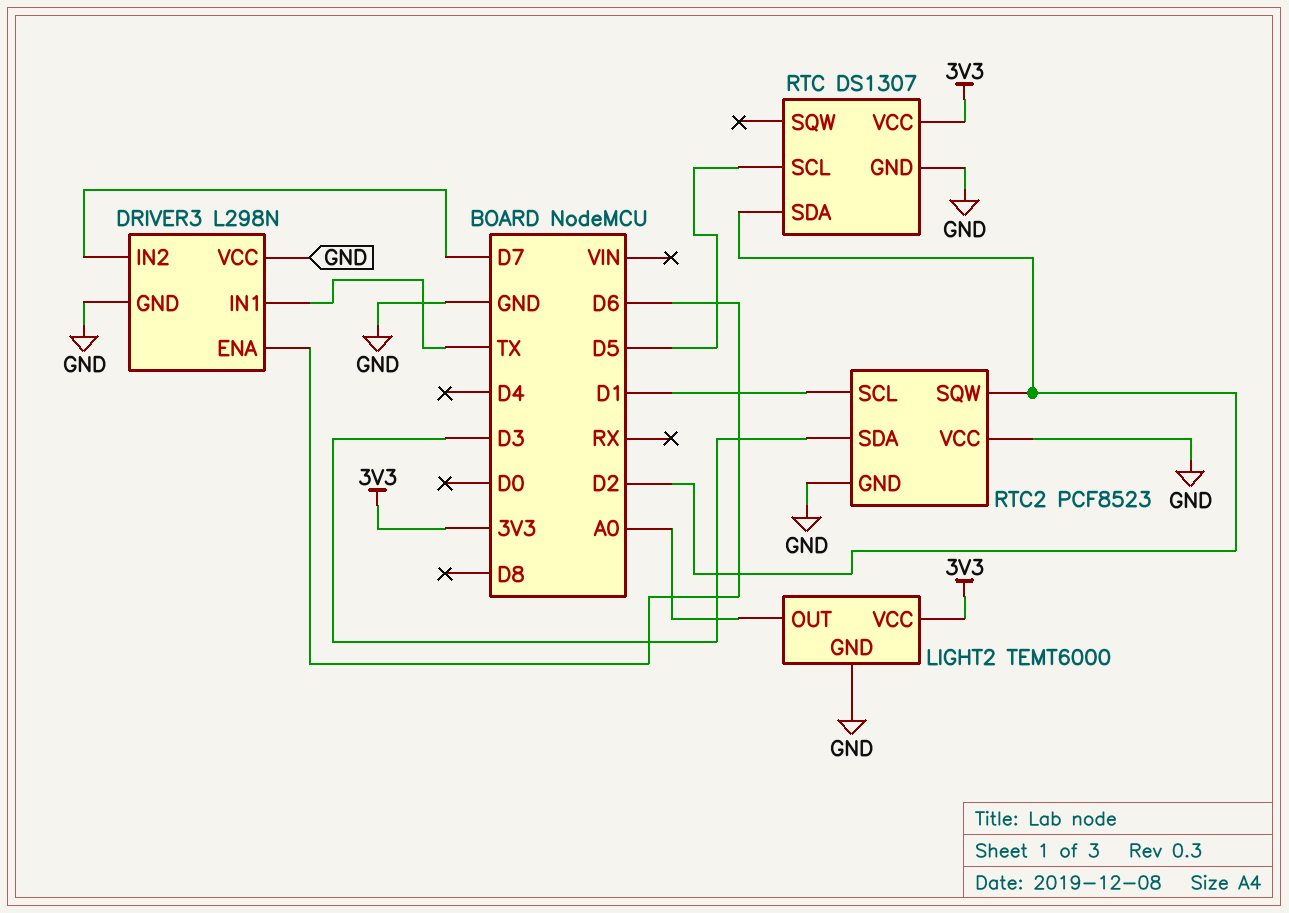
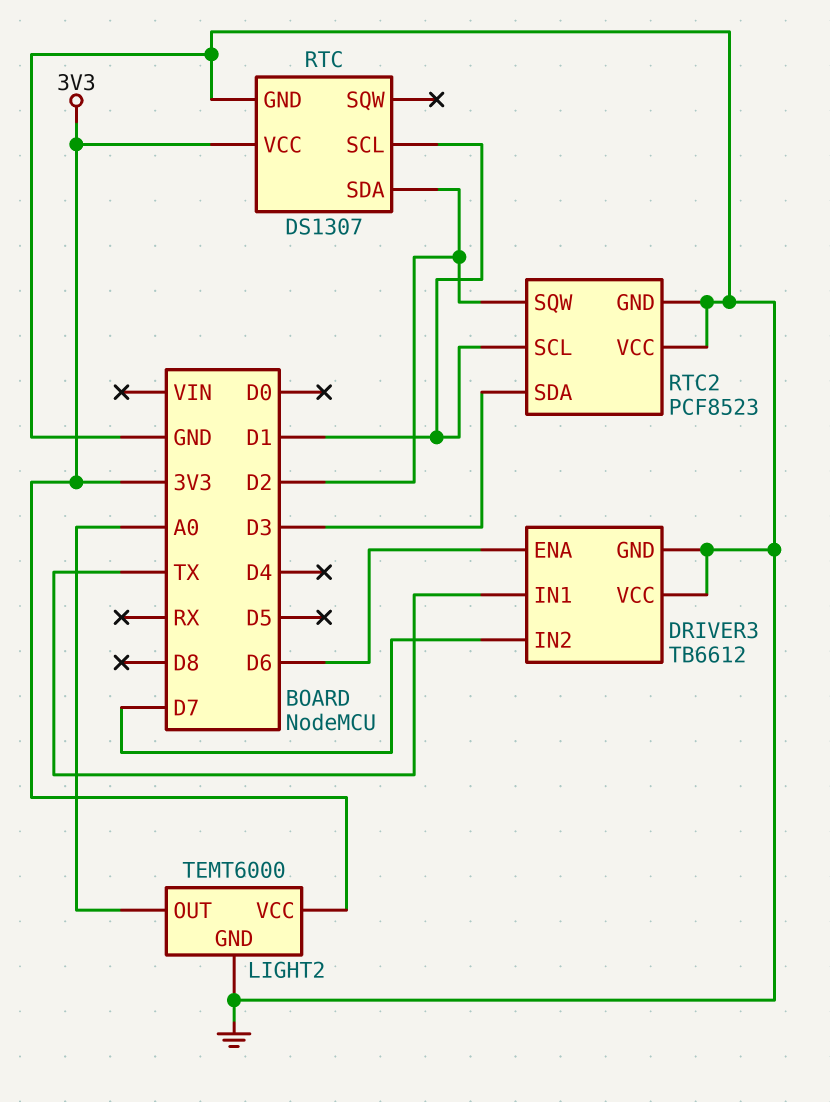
DRIVER3: L298N -> TB6612
RTC pin SCL: D5 -> D1

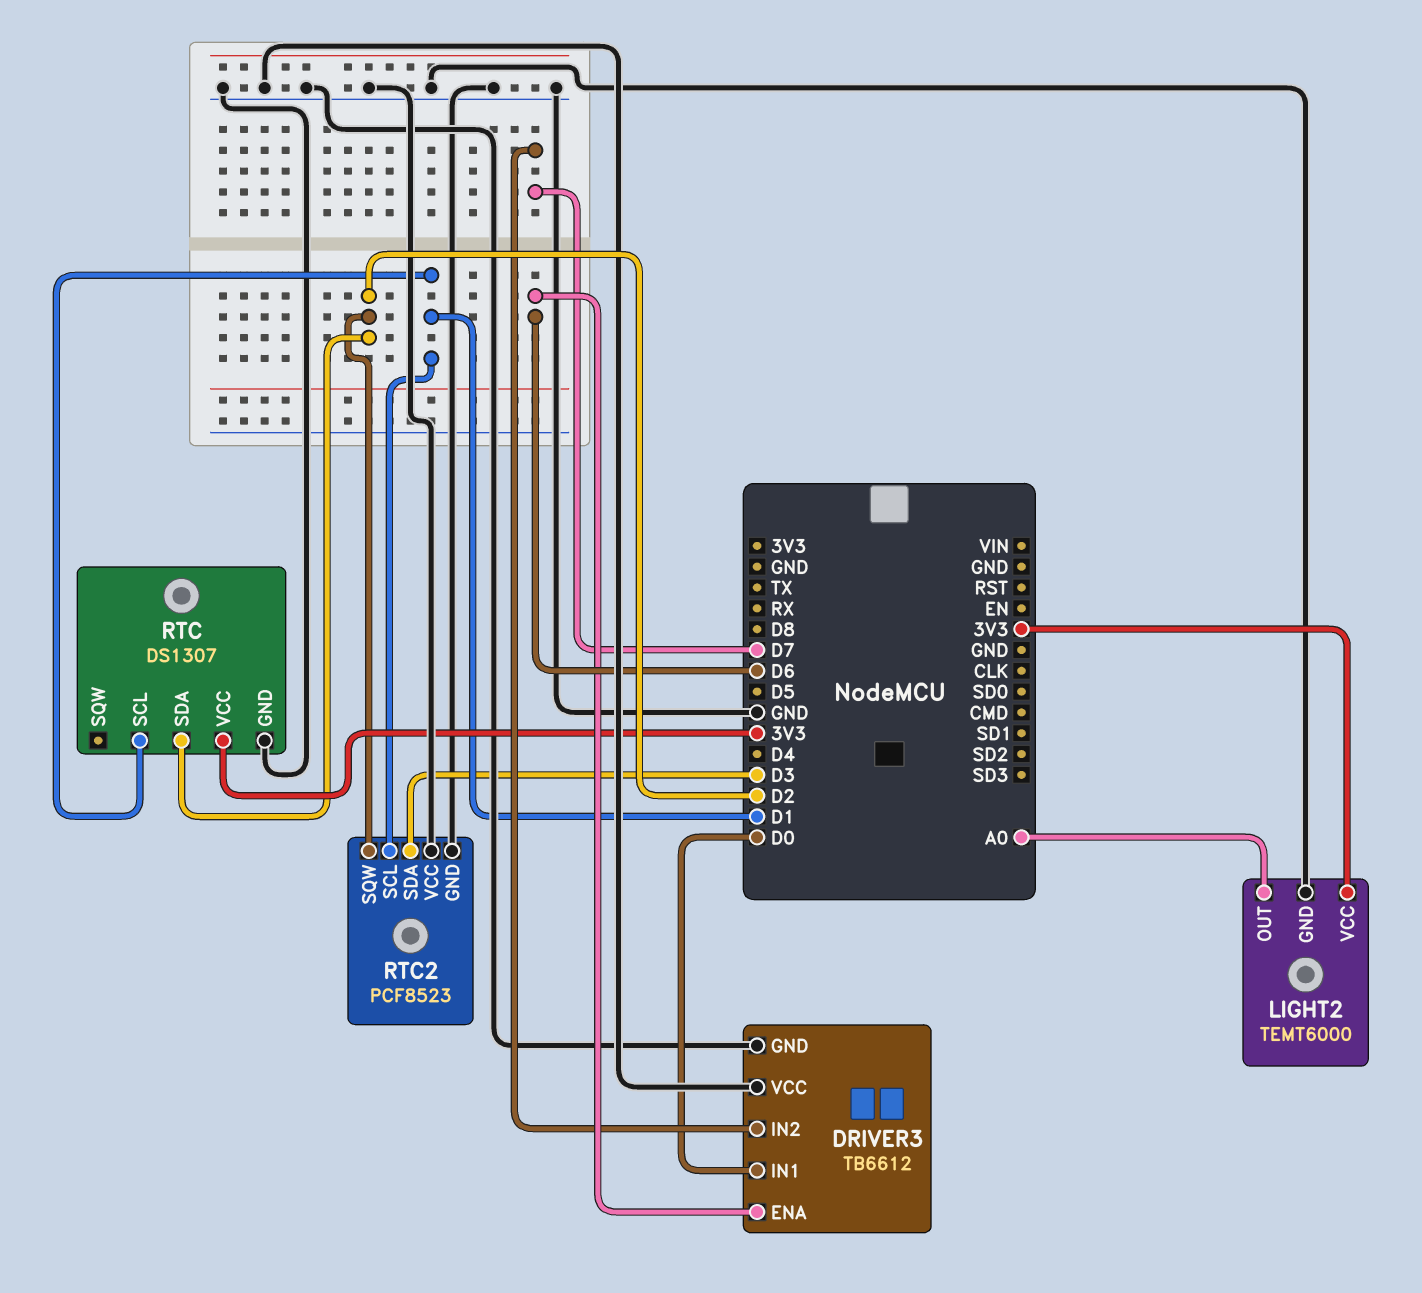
DRIVER3 pin IN1: TX -> D0

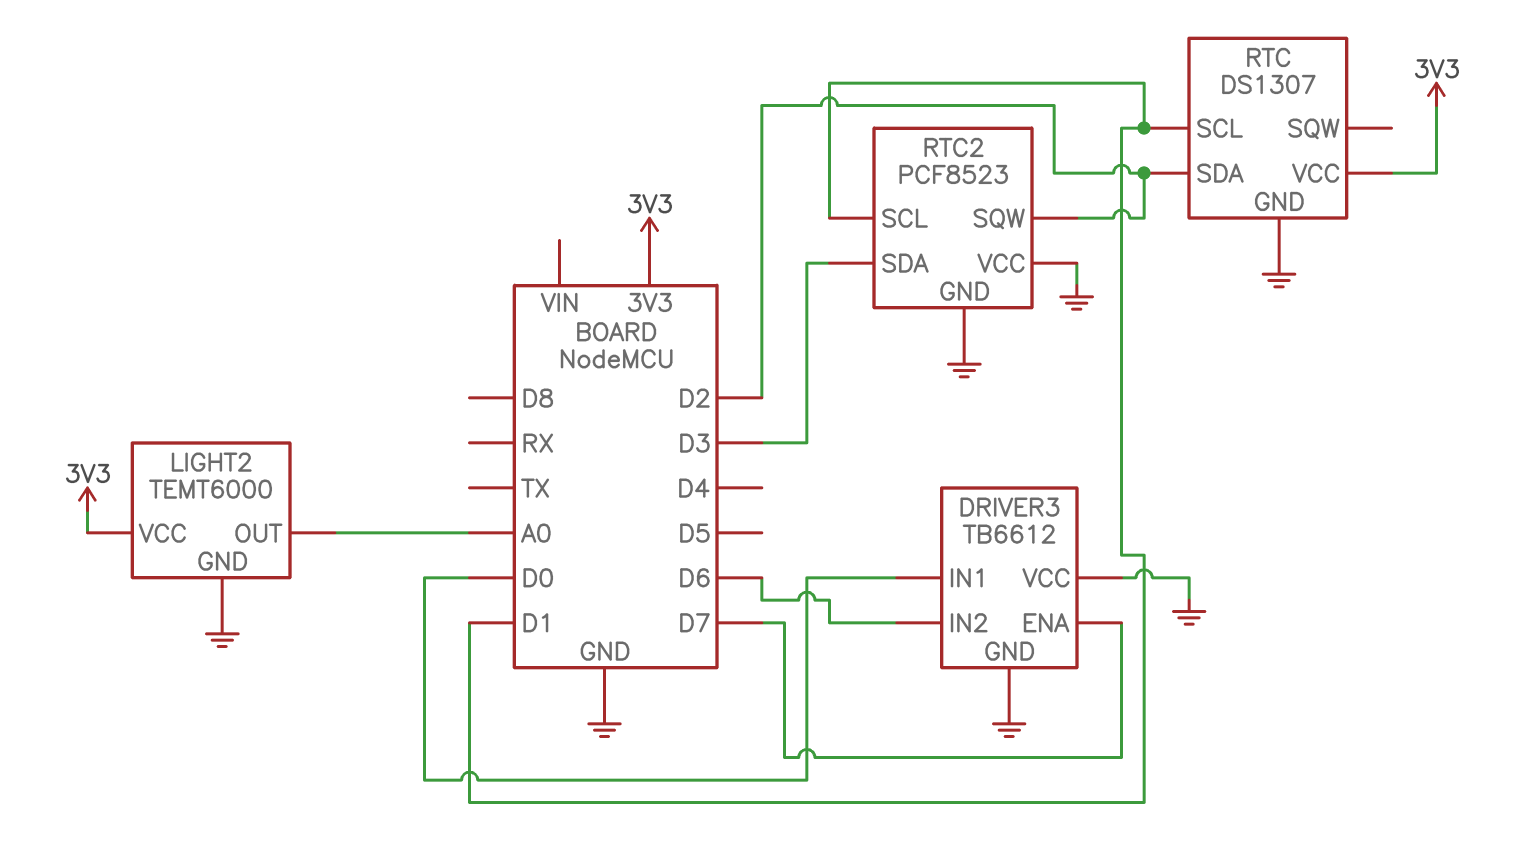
DRIVER3 pin ENA: D6 -> D7
DRIVER3 pin IN2: D7 -> D6

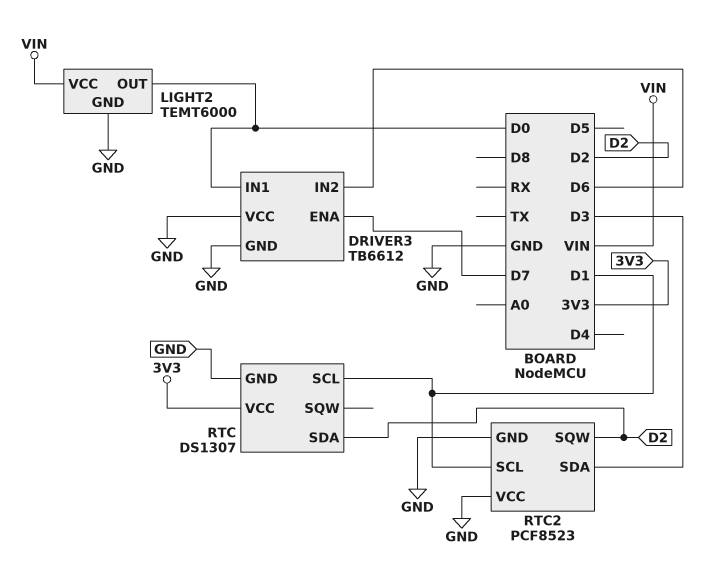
LIGHT2 pin OUT: A0 -> D0
LIGHT2 pin VCC: 3V3 -> VIN

